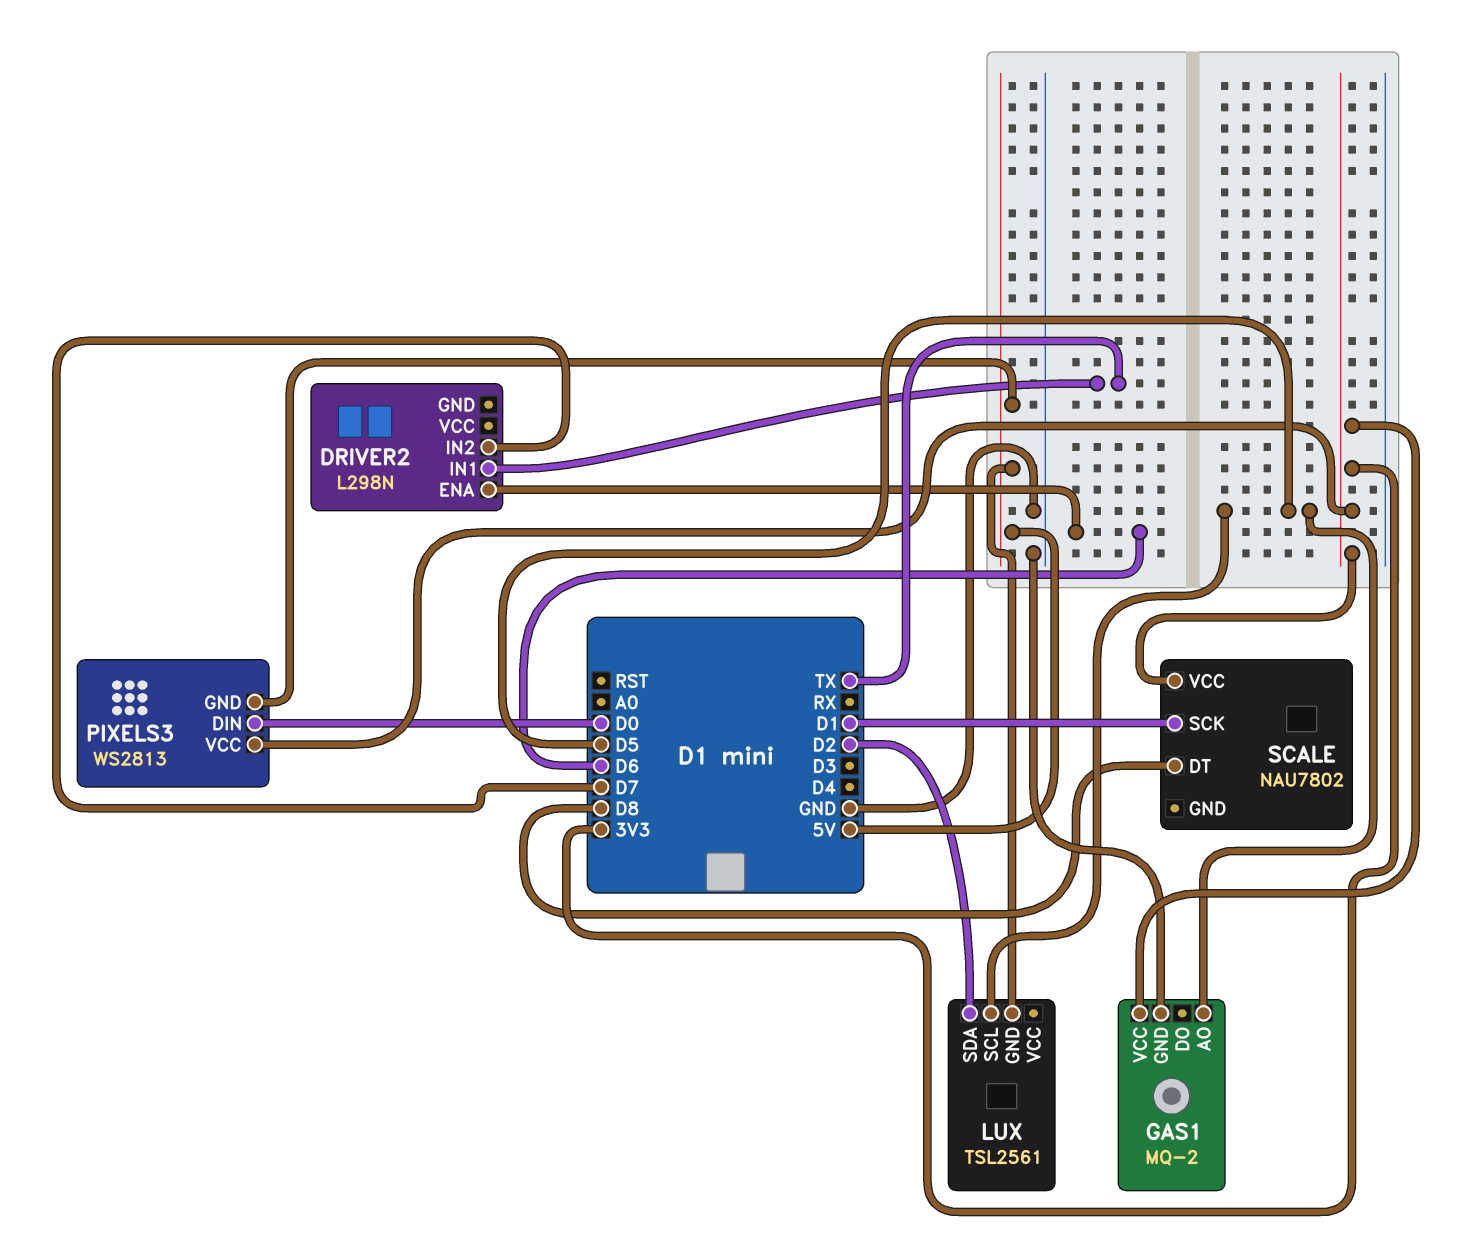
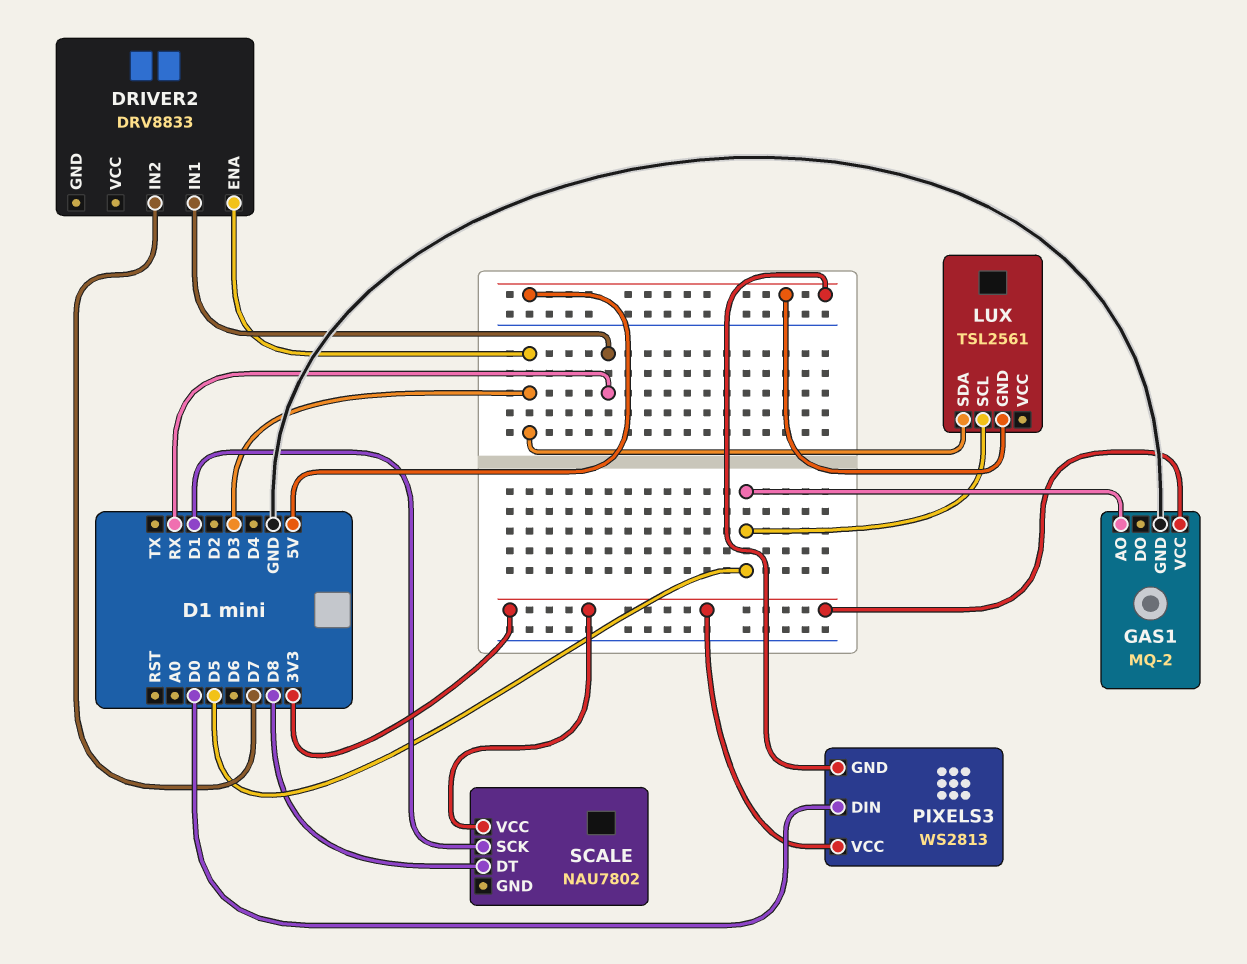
DRIVER2: L298N -> DRV8833
DRIVER2 pin ENA: D6 -> D3
DRIVER2 pin IN1: TX -> RX
LUX pin SDA: D2 -> D3

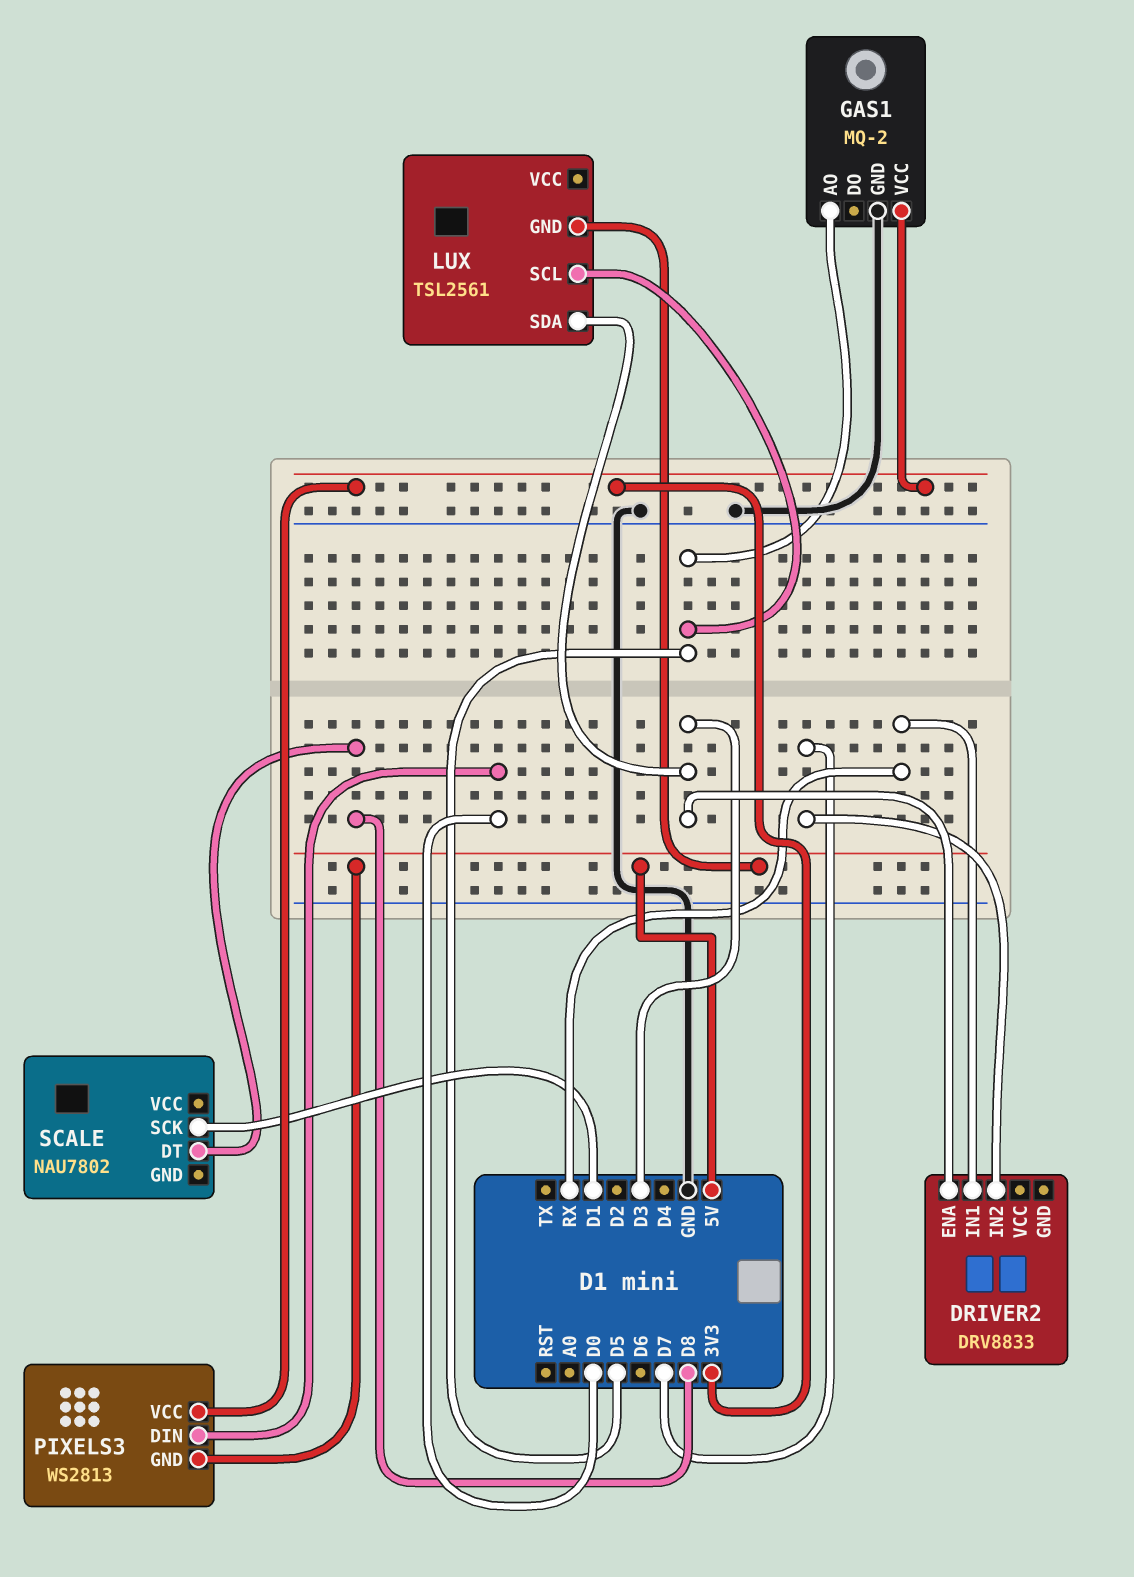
SCALE pin VCC: 3V3 -> none

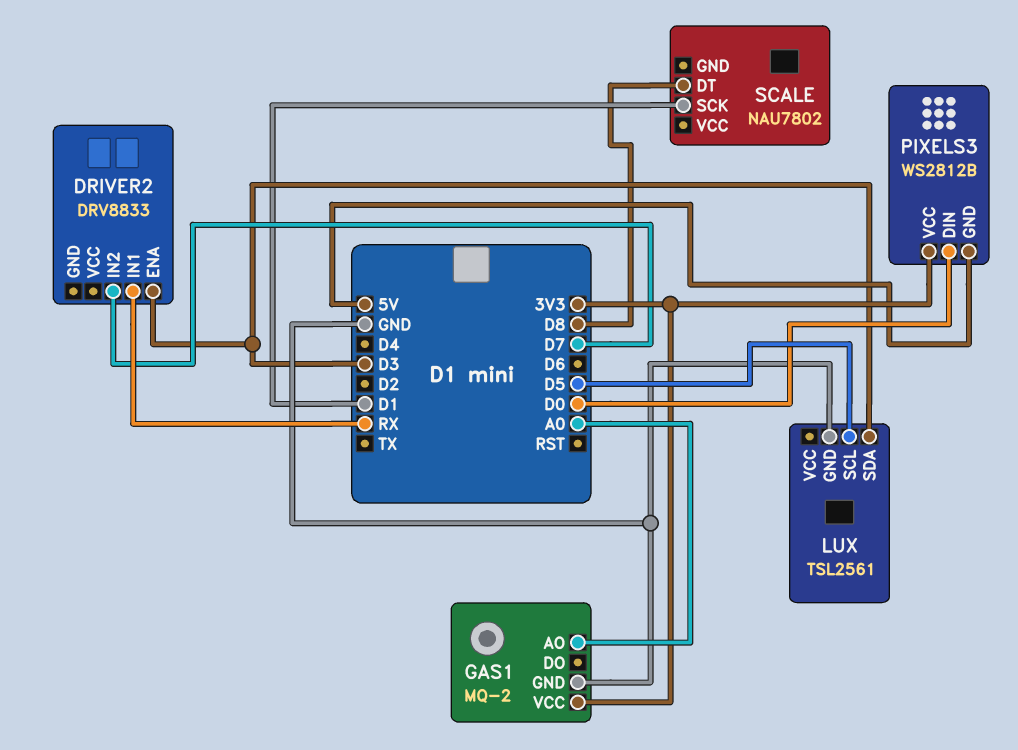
GAS1 pin AO: D5 -> A0
LUX pin GND: 5V -> GND
PIXELS3: WS2813 -> WS2812B

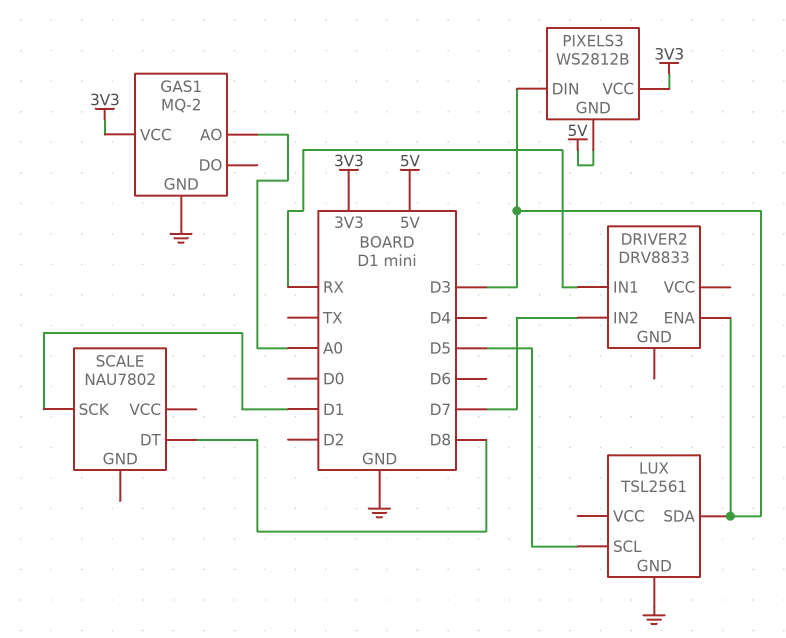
PIXELS3 pin DIN: D0 -> D3

